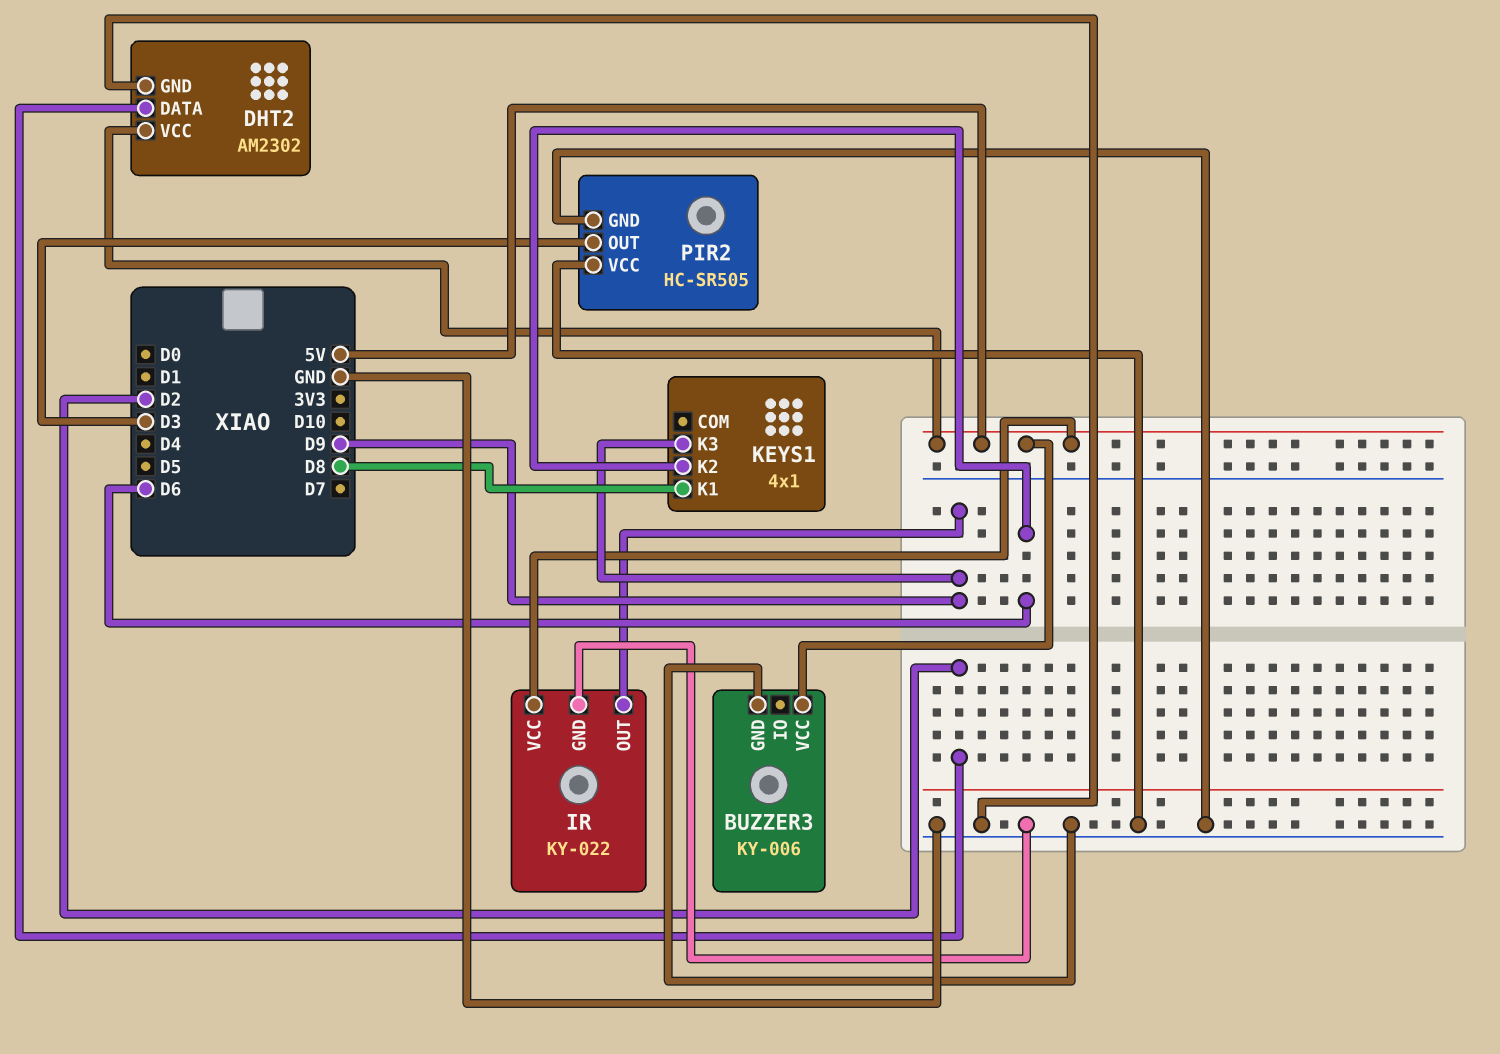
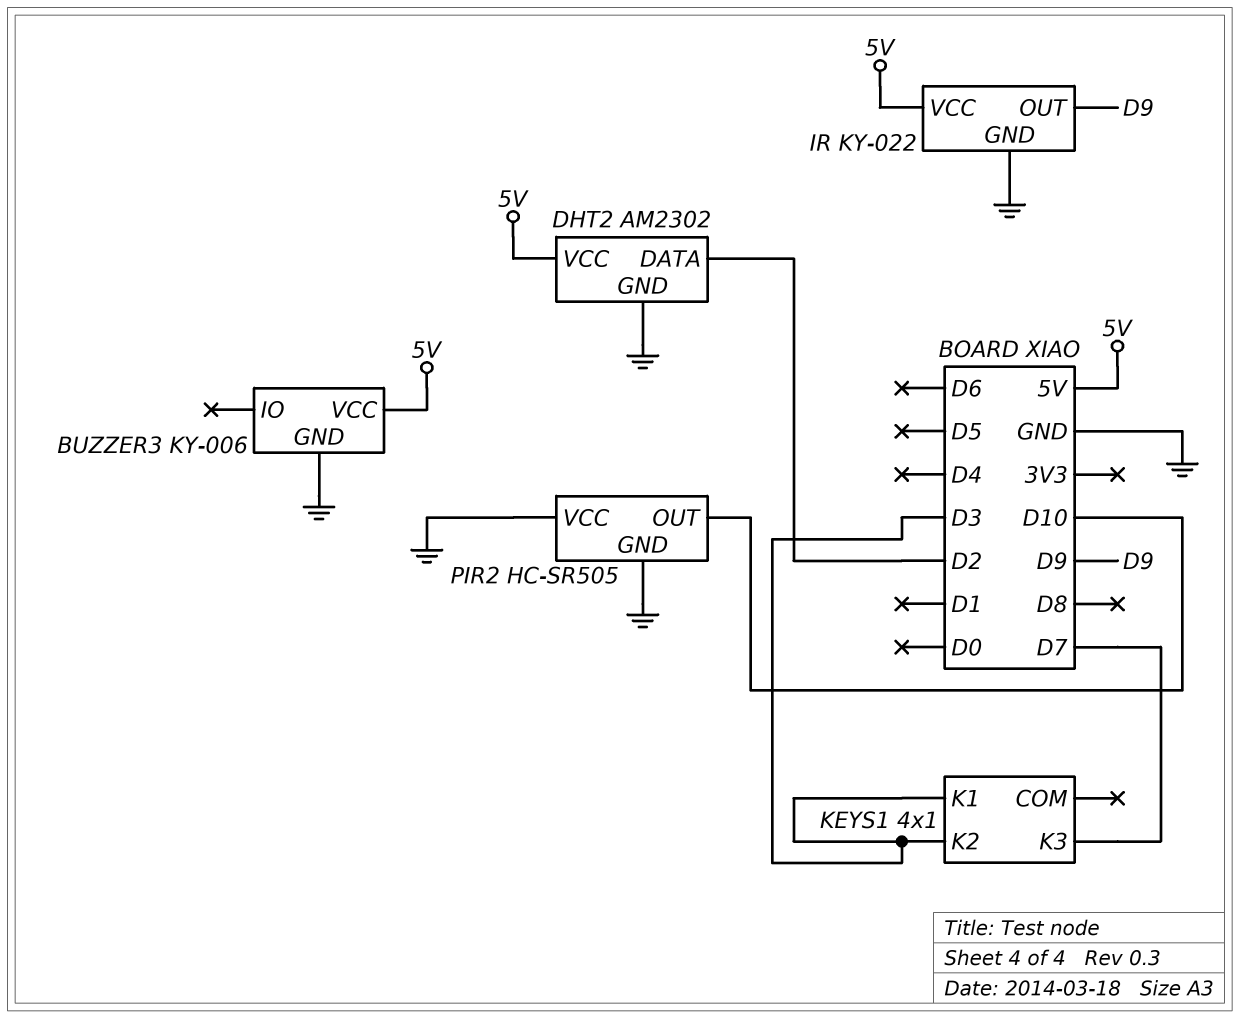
KEYS1 pin K1: D8 -> D3
KEYS1 pin K2: D6 -> D3
KEYS1 pin K3: D9 -> D7
PIR2 pin OUT: D3 -> D10

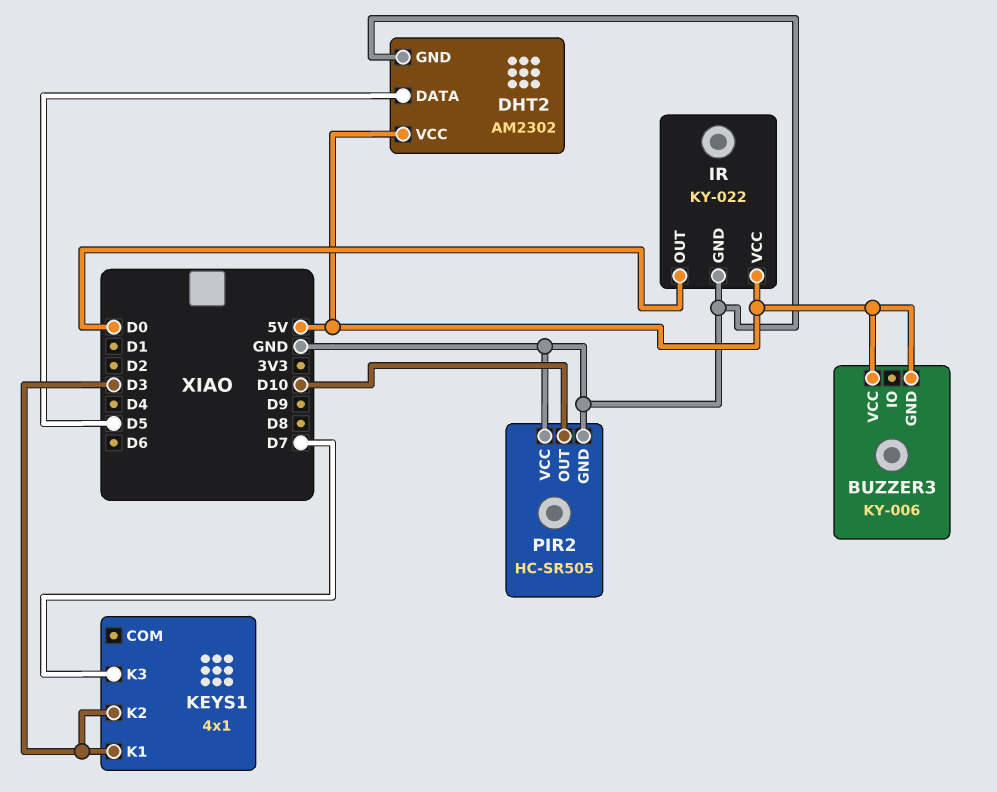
BUZZER3 pin GND: GND -> 5V
DHT2 pin DATA: D2 -> D5
IR pin OUT: D9 -> D0

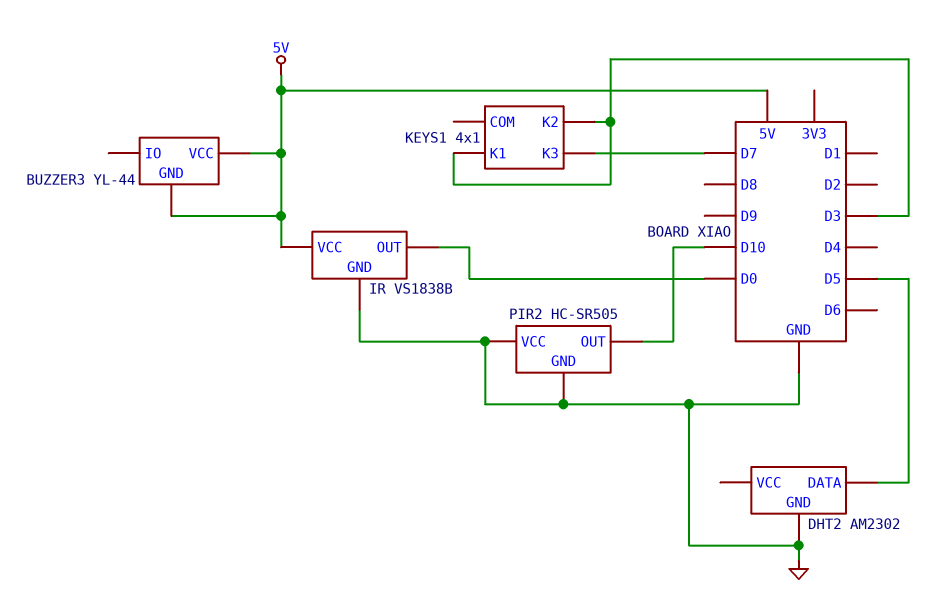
BUZZER3: KY-006 -> YL-44
DHT2 pin VCC: 5V -> none
IR: KY-022 -> VS1838B

